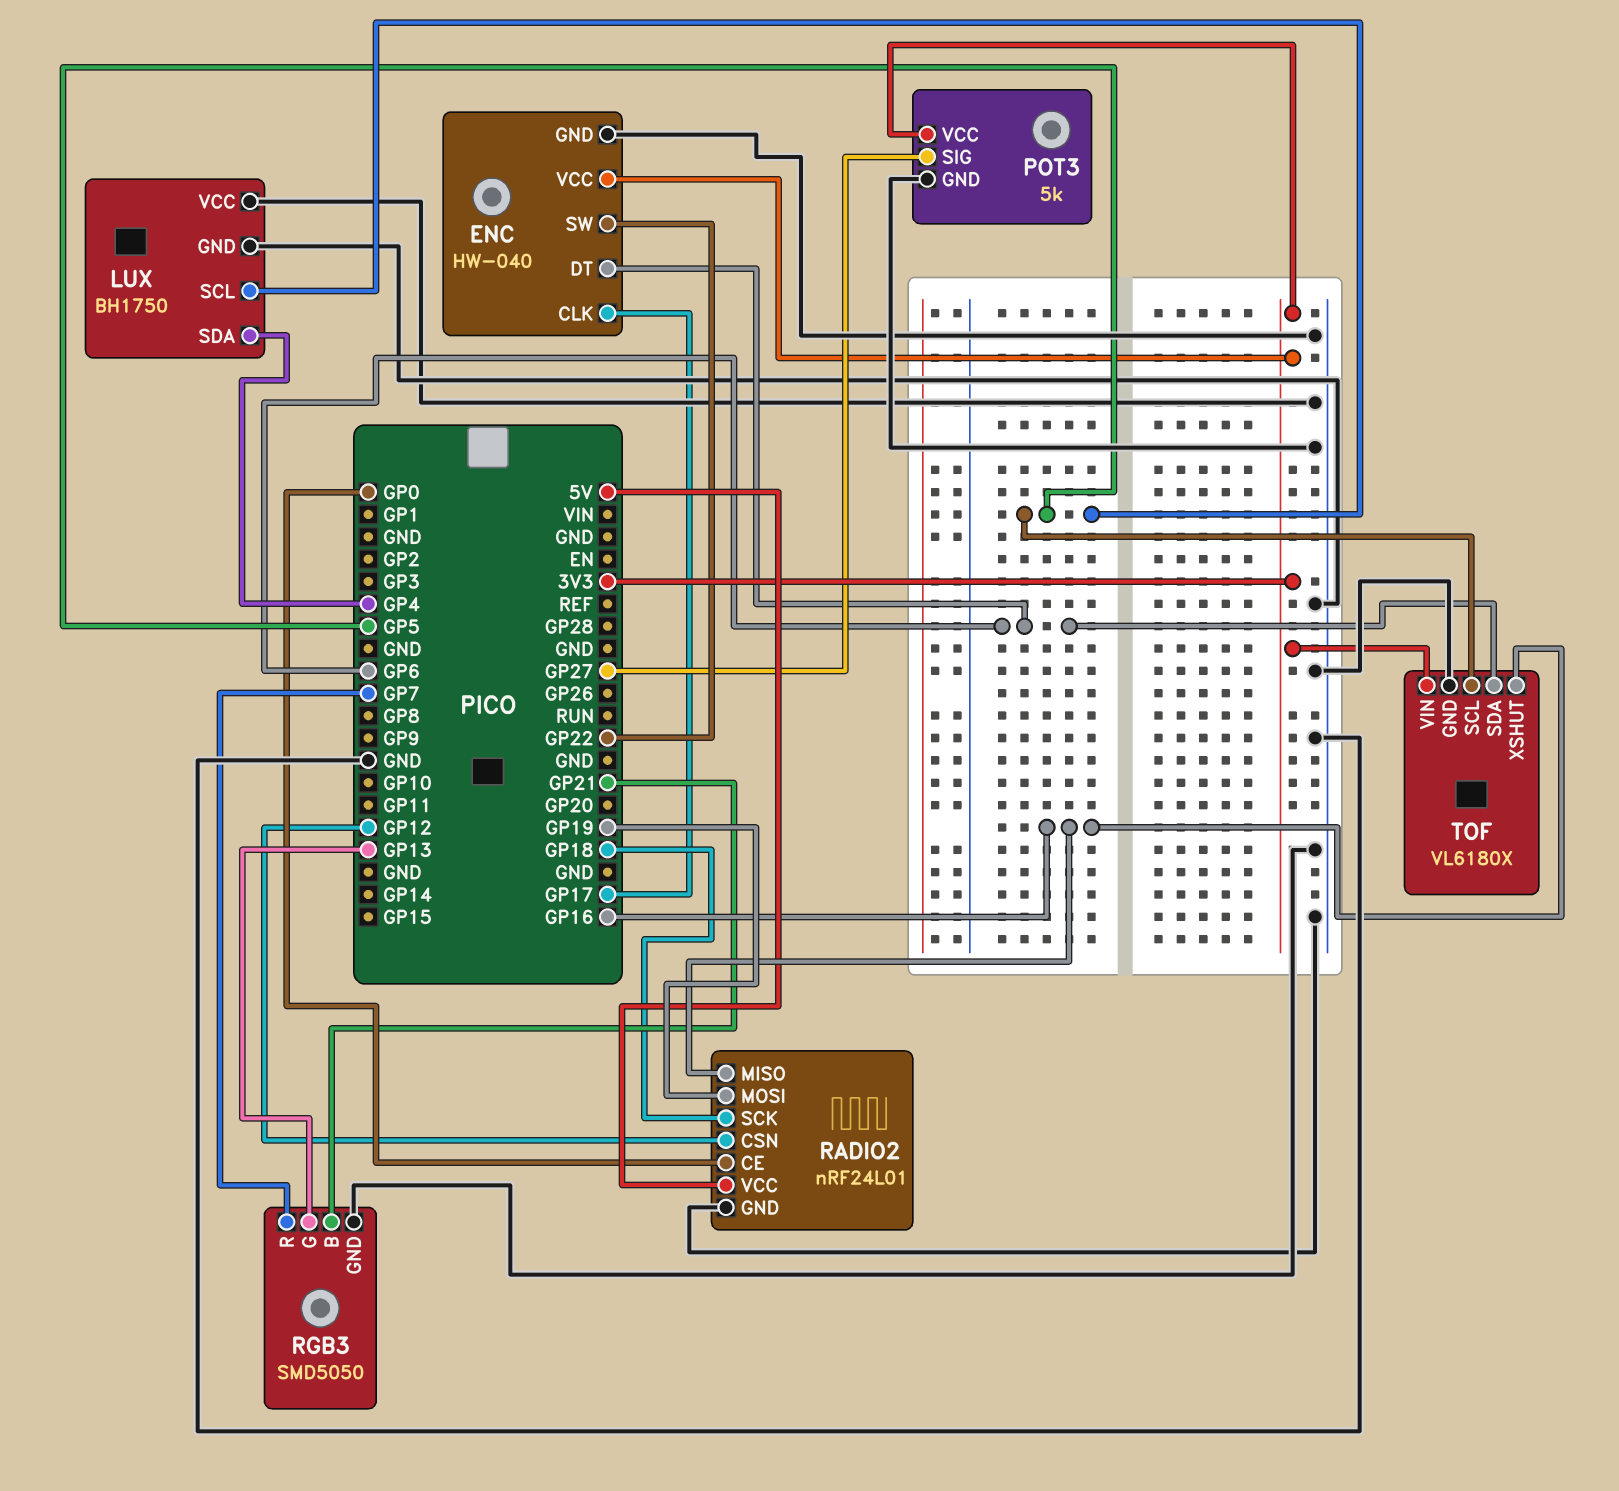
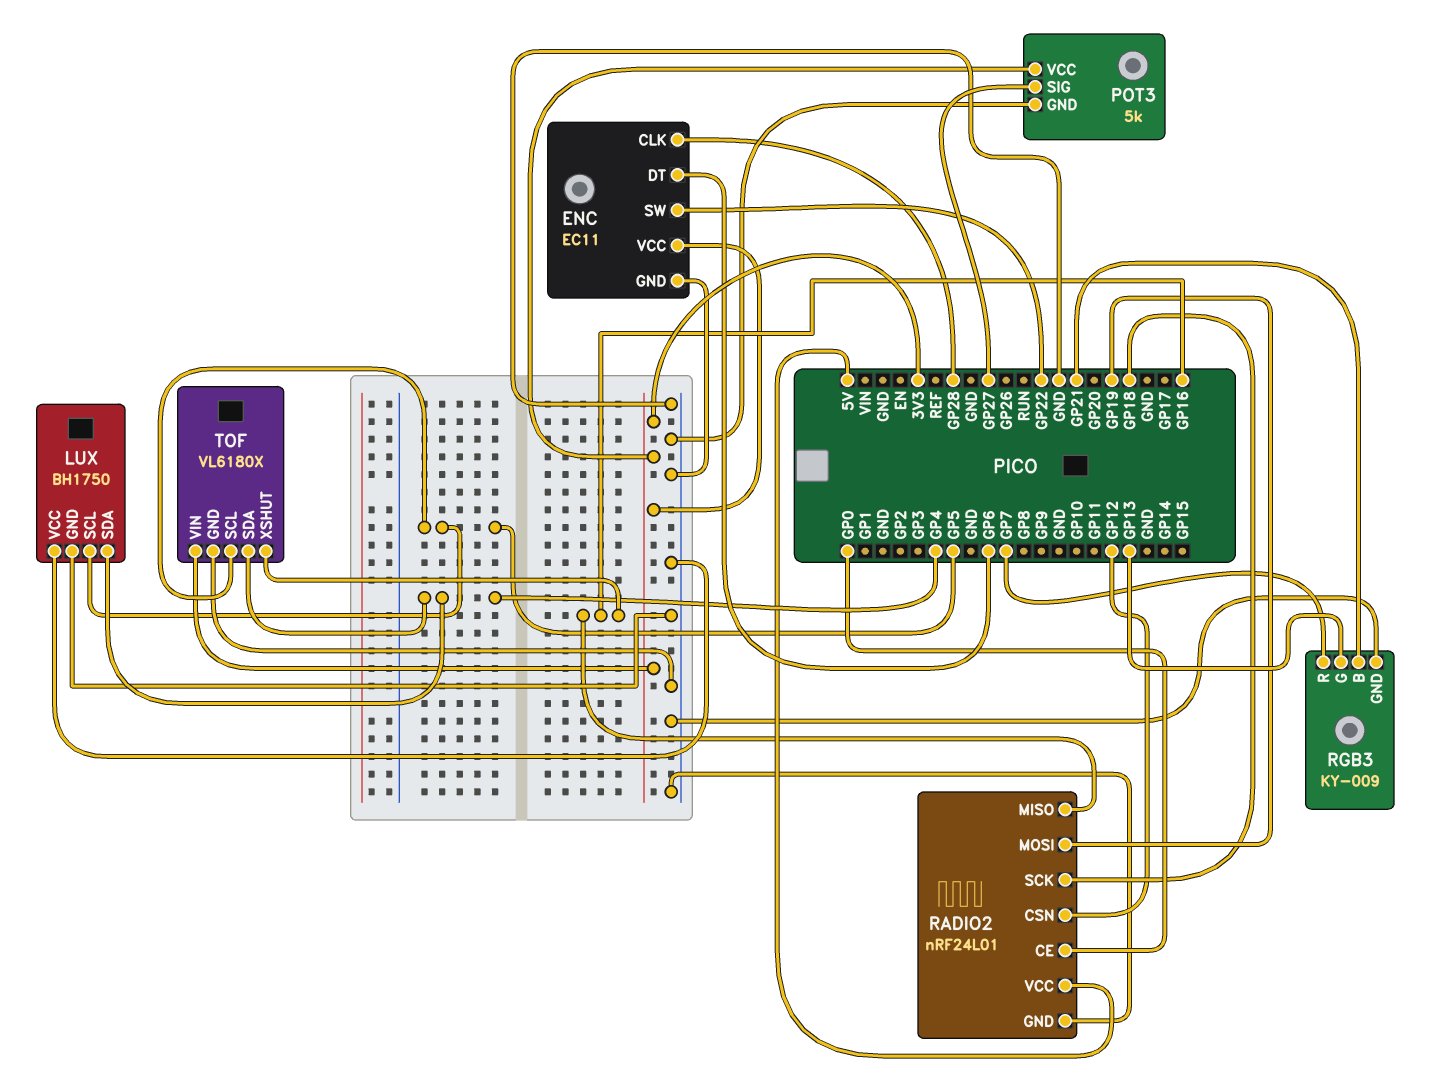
ENC: HW-040 -> EC11
ENC pin CLK: GP17 -> GP28
RGB3: SMD5050 -> KY-009
TOF pin SDA: GP6 -> GP4

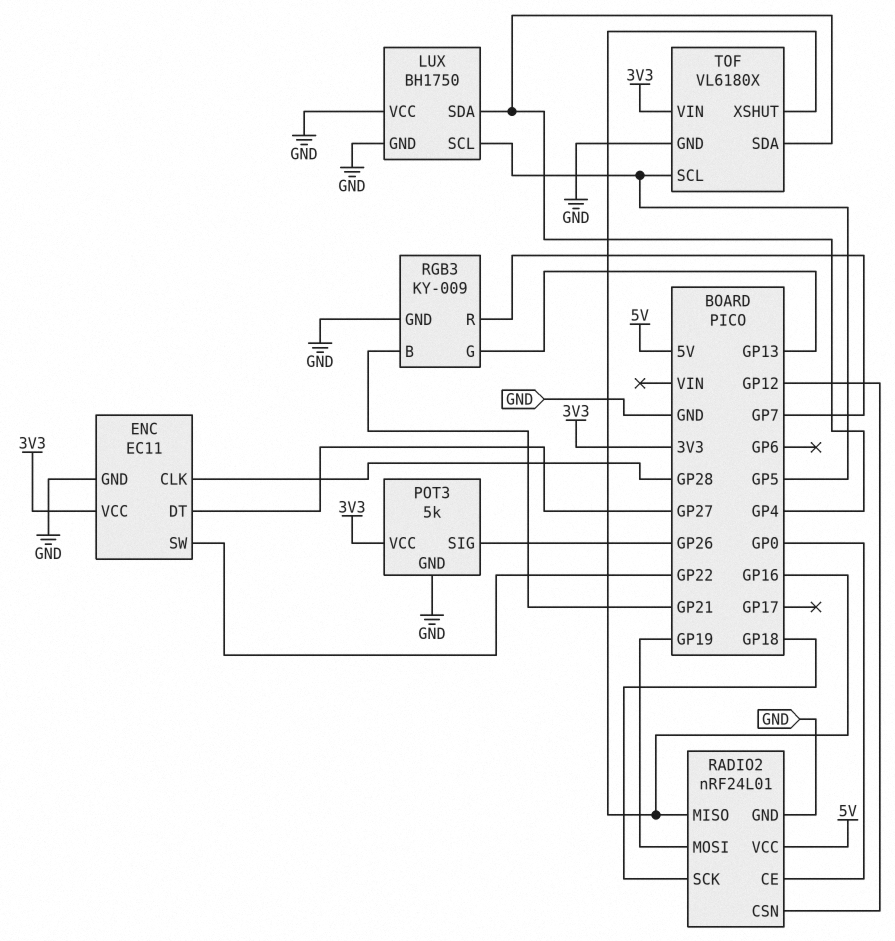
ENC pin DT: GP6 -> GP27
POT3 pin SIG: GP27 -> GP26

